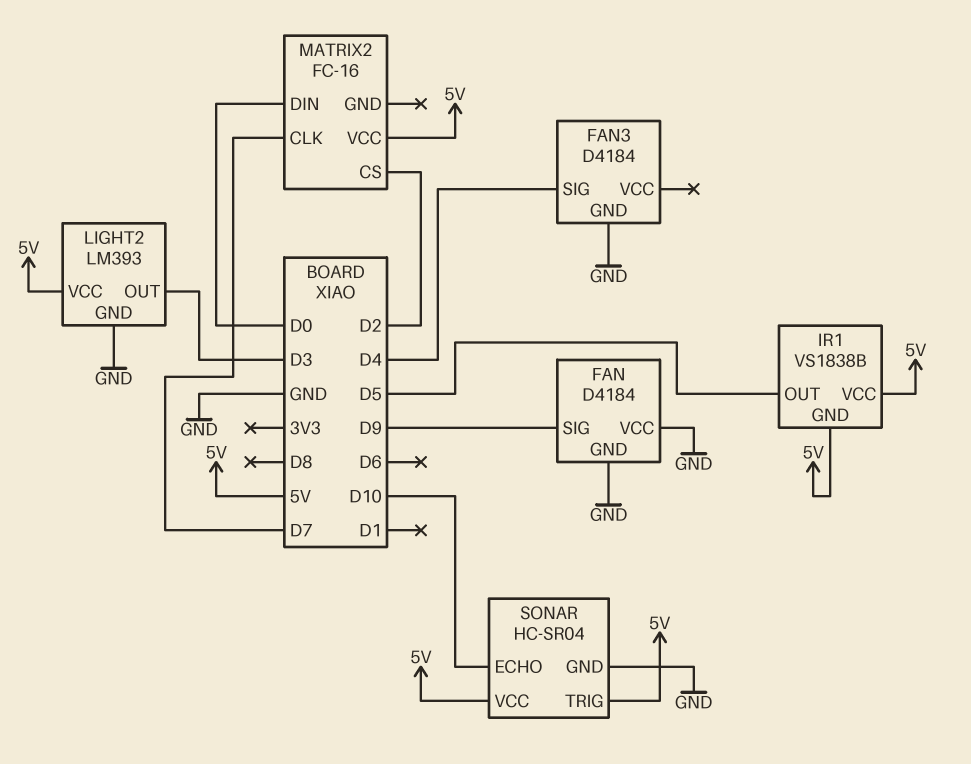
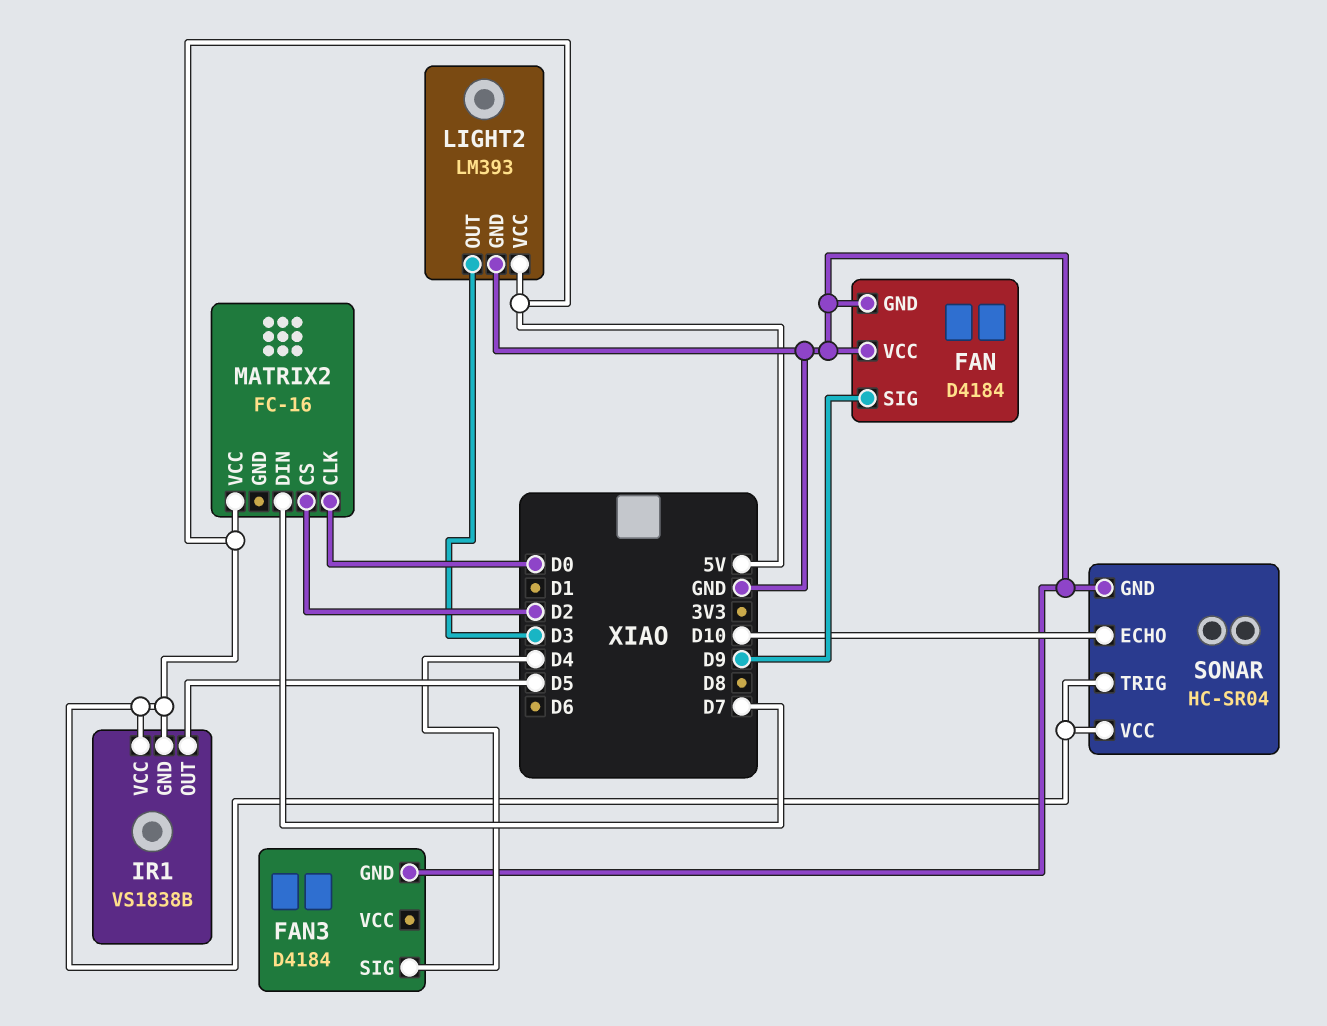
MATRIX2 pin CLK: D7 -> D0
MATRIX2 pin DIN: D0 -> D7

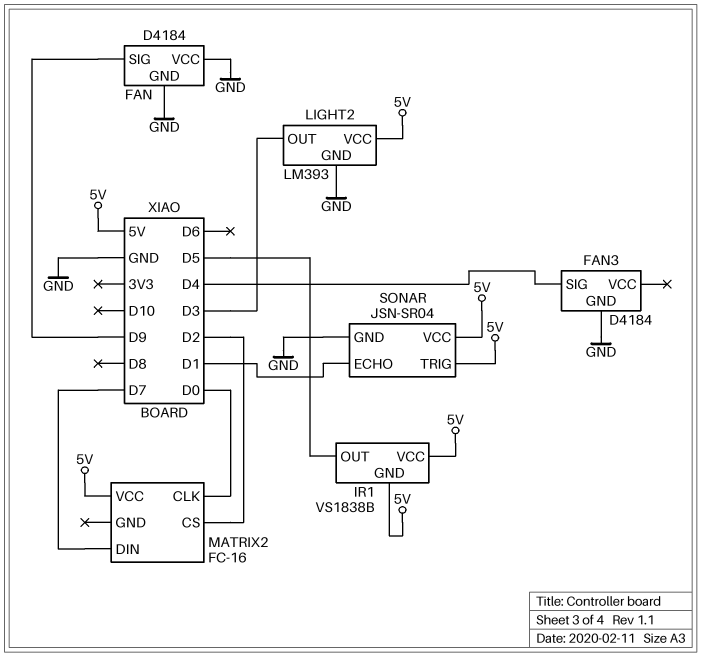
SONAR: HC-SR04 -> JSN-SR04
SONAR pin ECHO: D10 -> D1

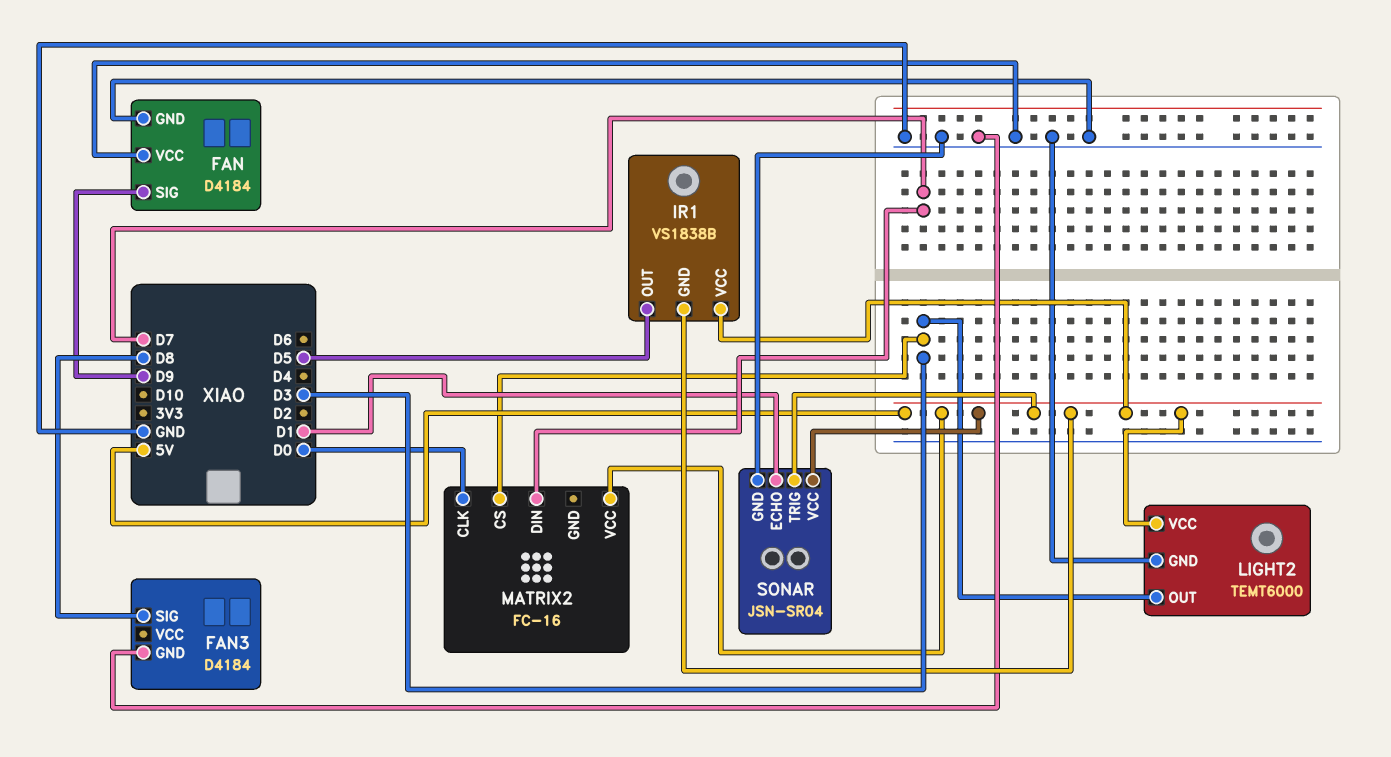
FAN3 pin SIG: D4 -> D8
LIGHT2: LM393 -> TEMT6000
MATRIX2 pin CS: D2 -> D3

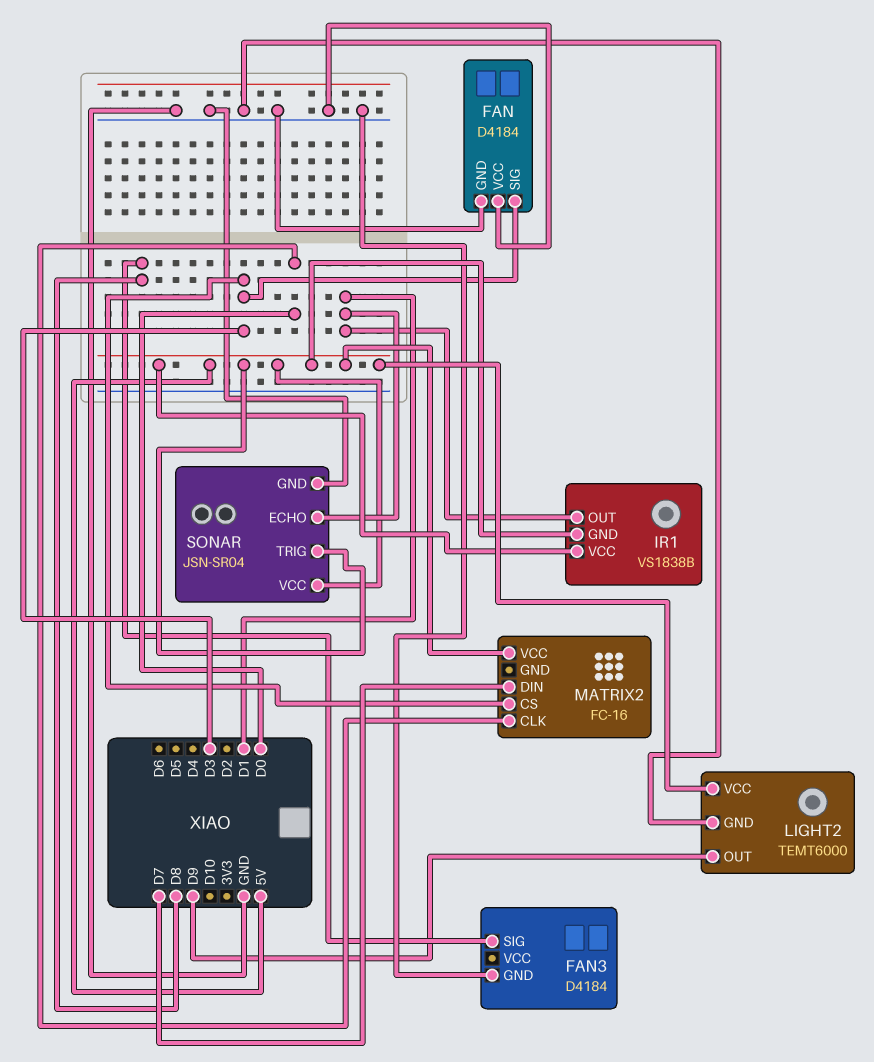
FAN pin SIG: D9 -> D3
IR1 pin OUT: D5 -> D1
LIGHT2 pin OUT: D3 -> D9

